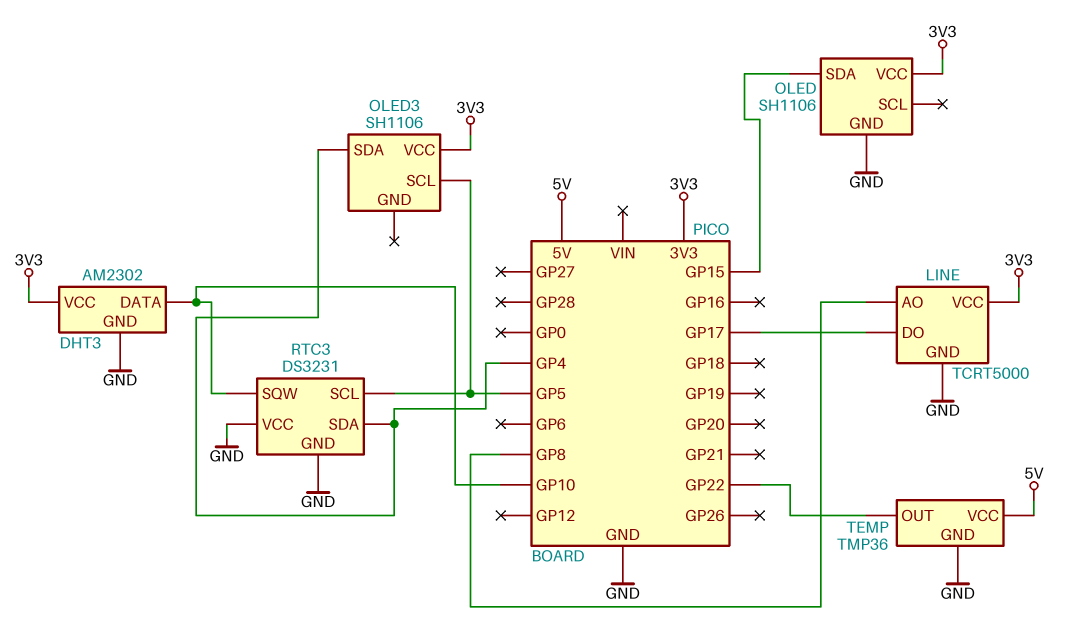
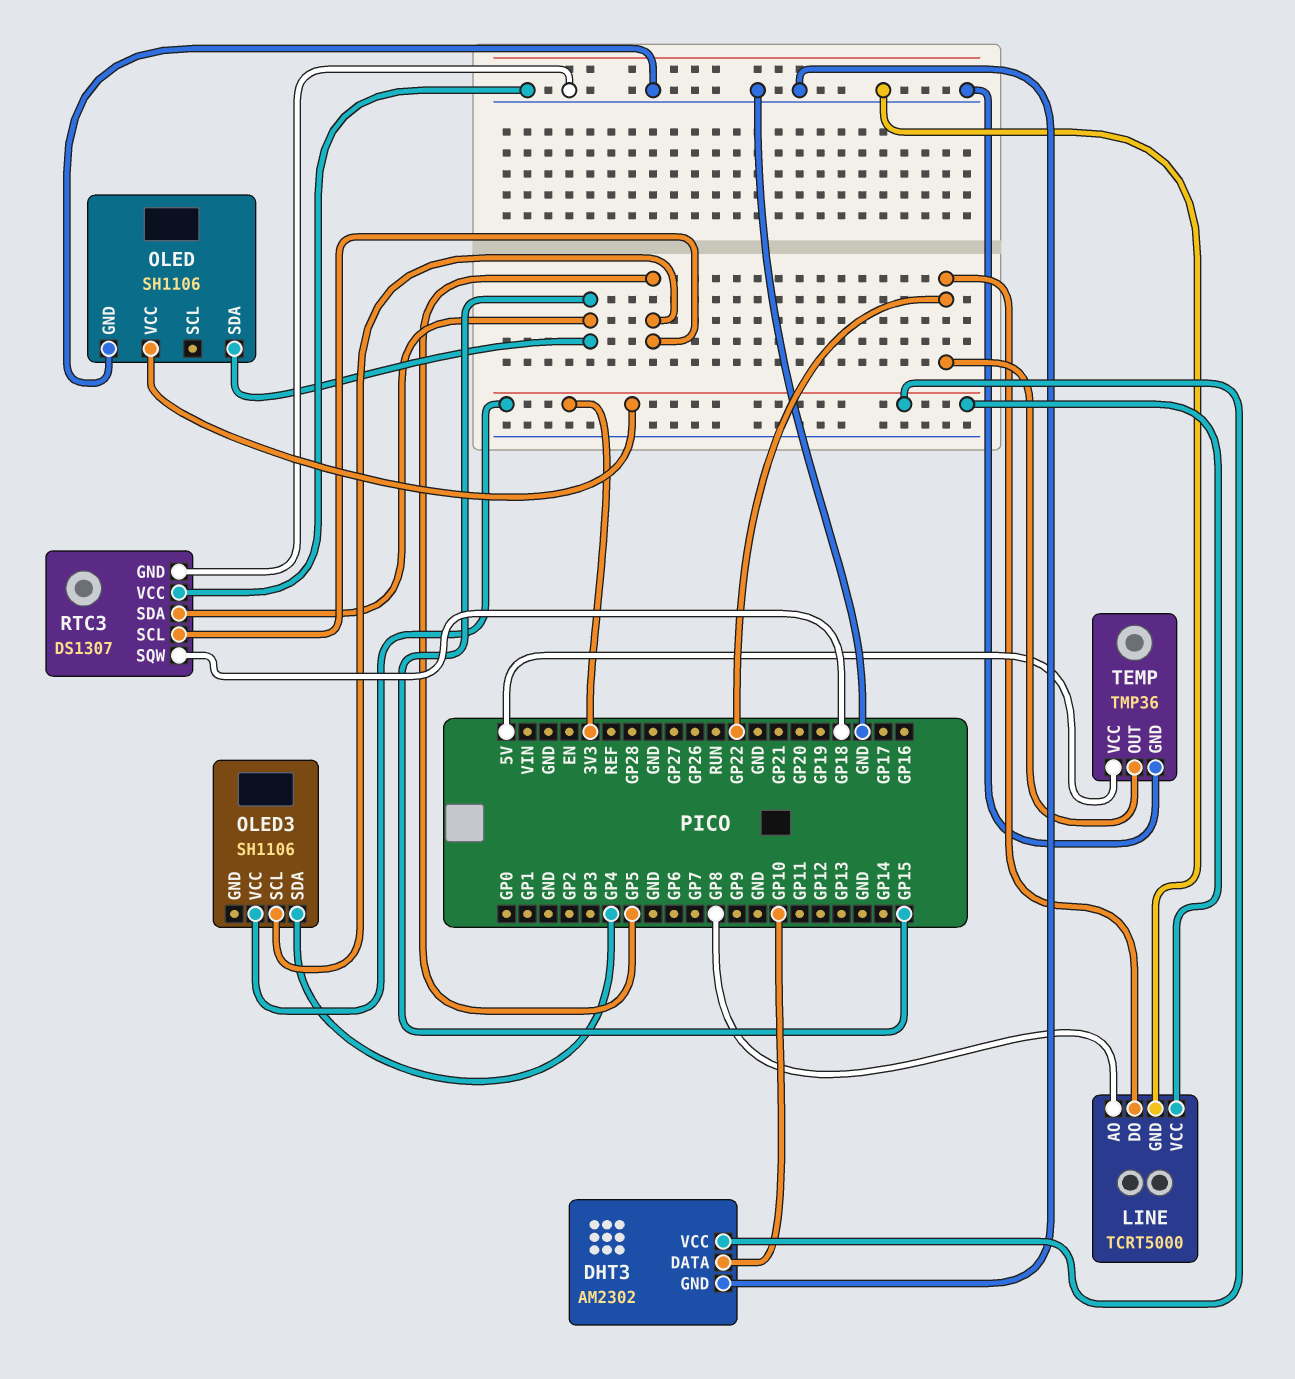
LINE pin DO: GP17 -> GP22
RTC3: DS3231 -> DS1307
RTC3 pin SDA: GP4 -> GP15
RTC3 pin SQW: GP10 -> GP18

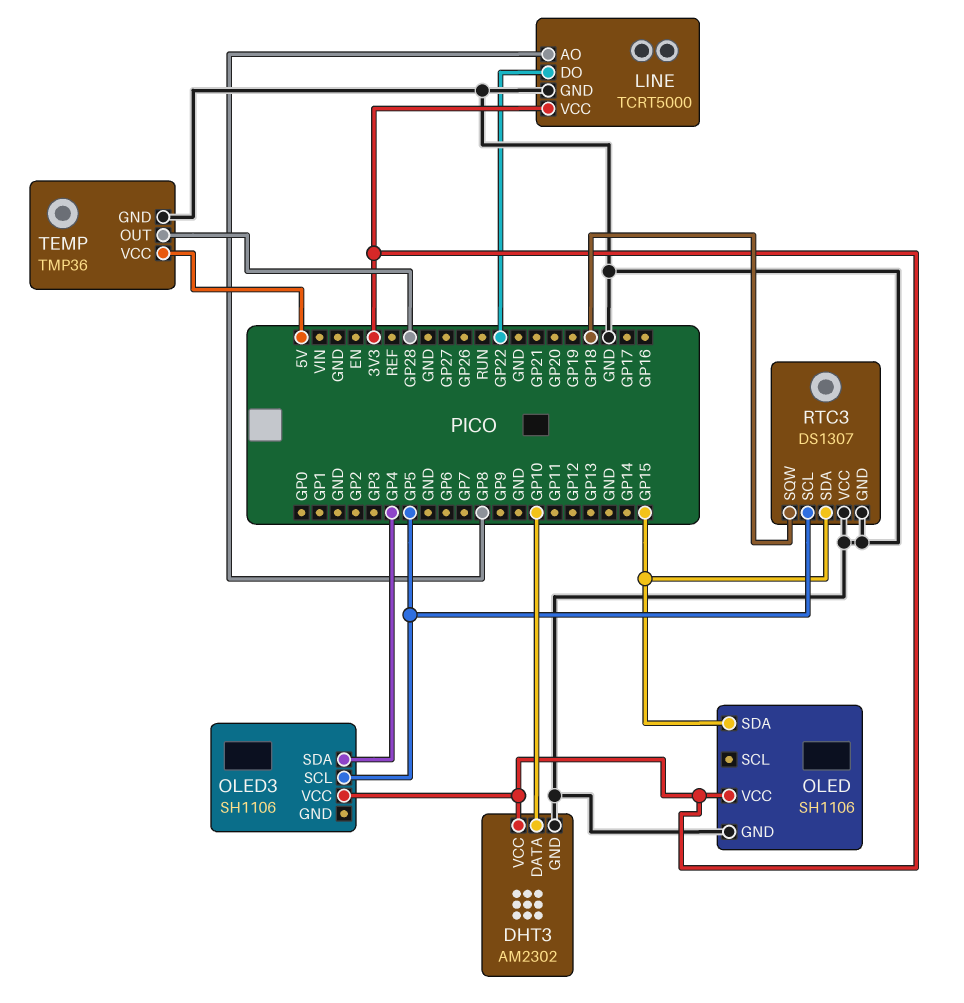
TEMP pin OUT: GP22 -> GP28

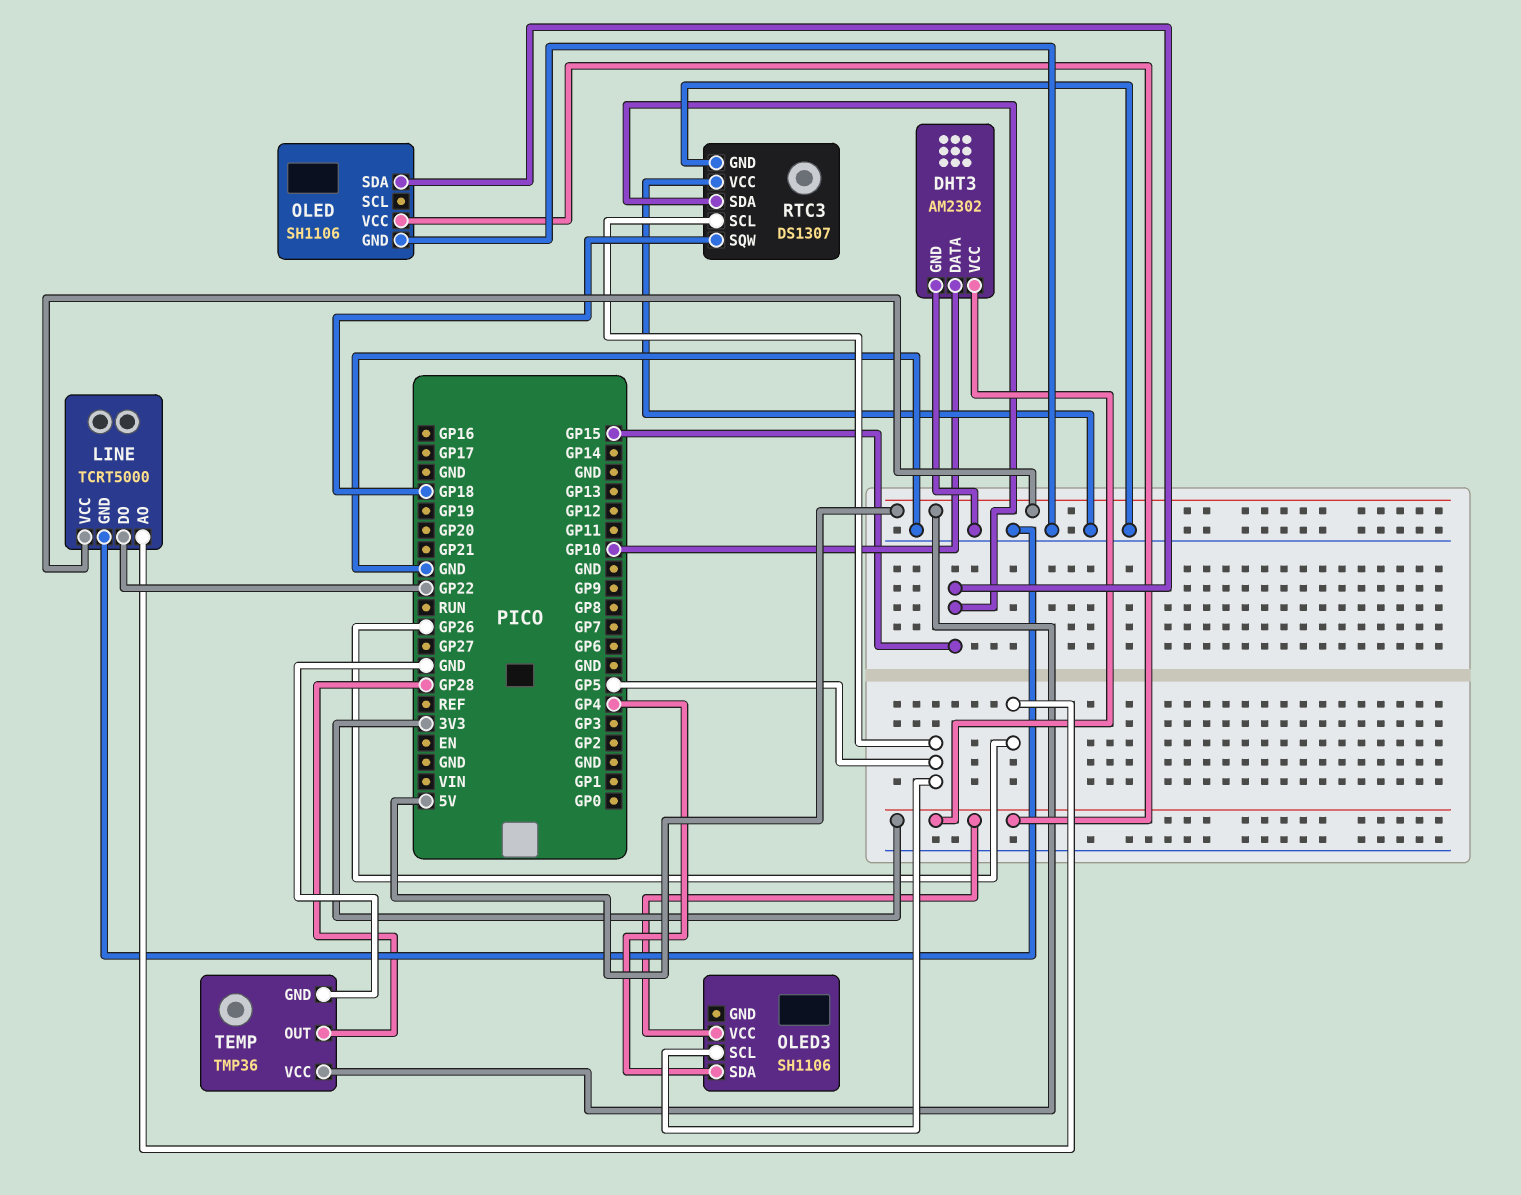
LINE pin AO: GP8 -> GP26
LINE pin VCC: 3V3 -> 5V

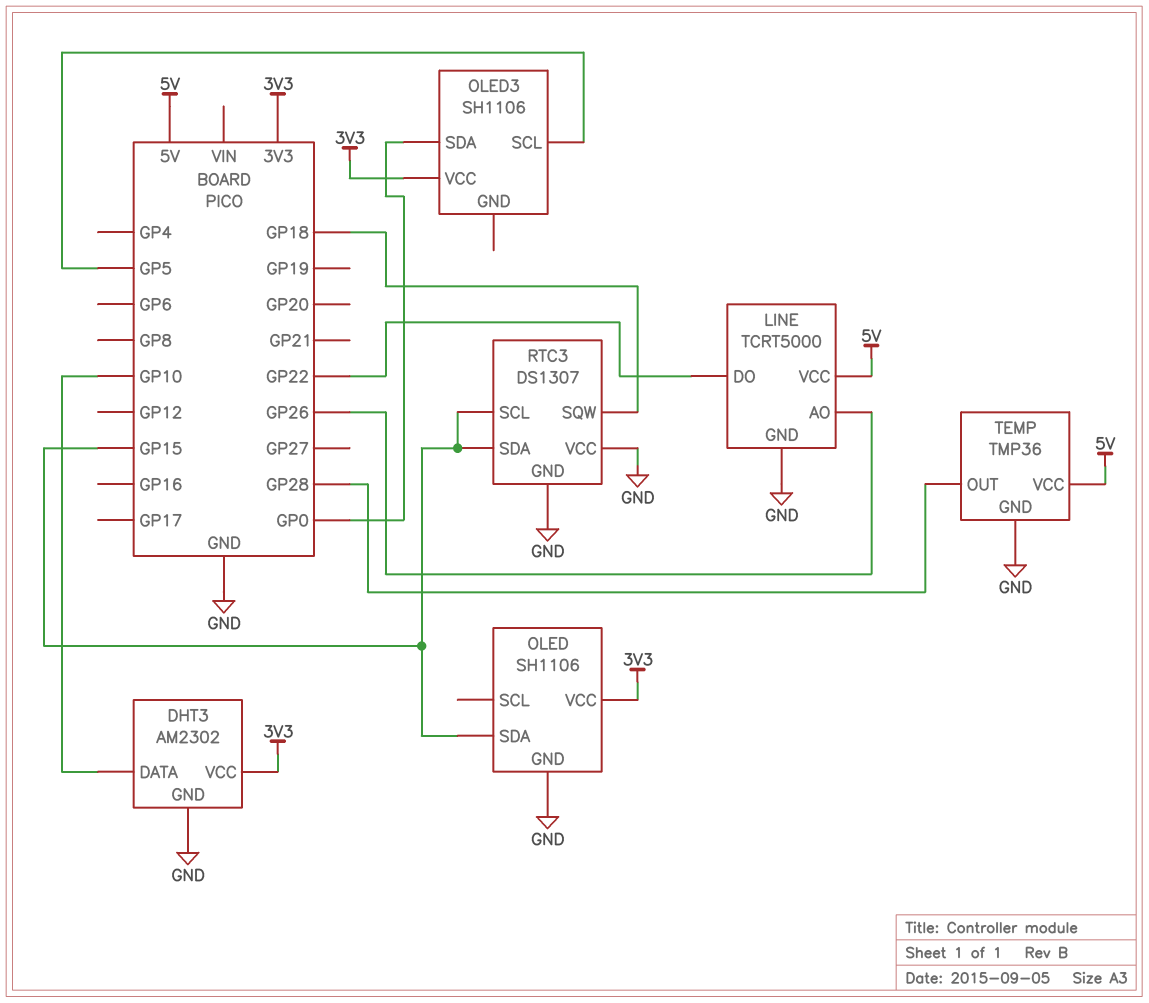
OLED3 pin SDA: GP4 -> GP0
RTC3 pin SCL: GP5 -> GP15

